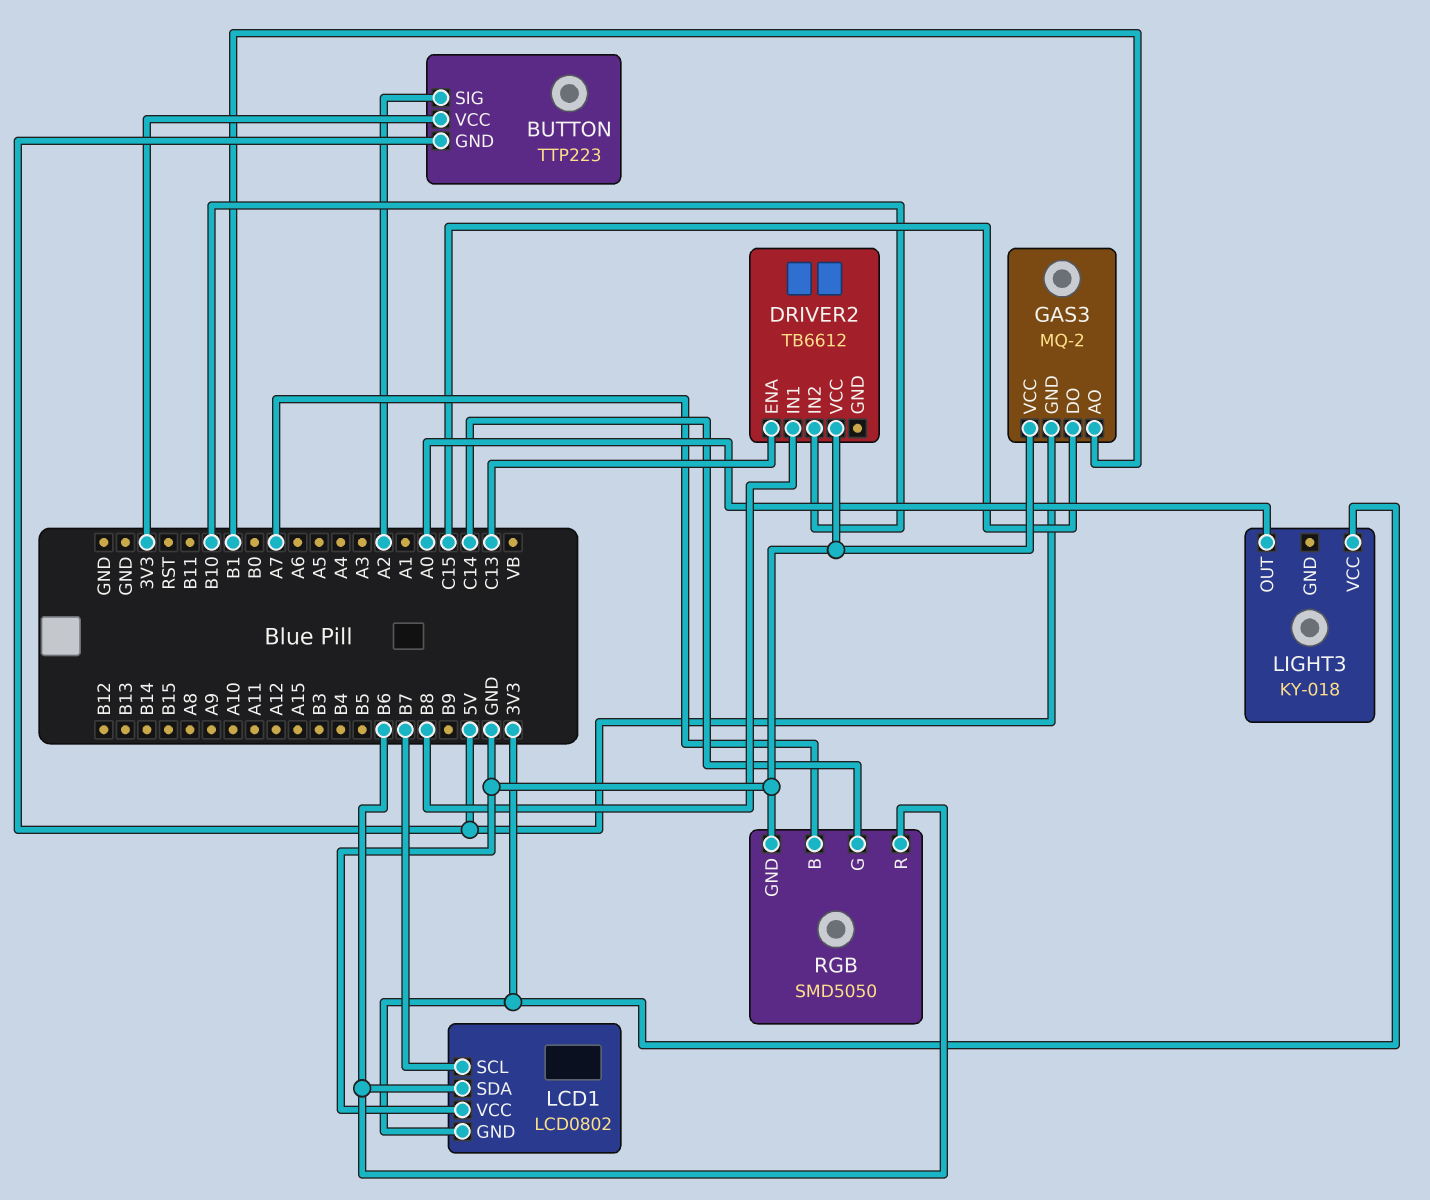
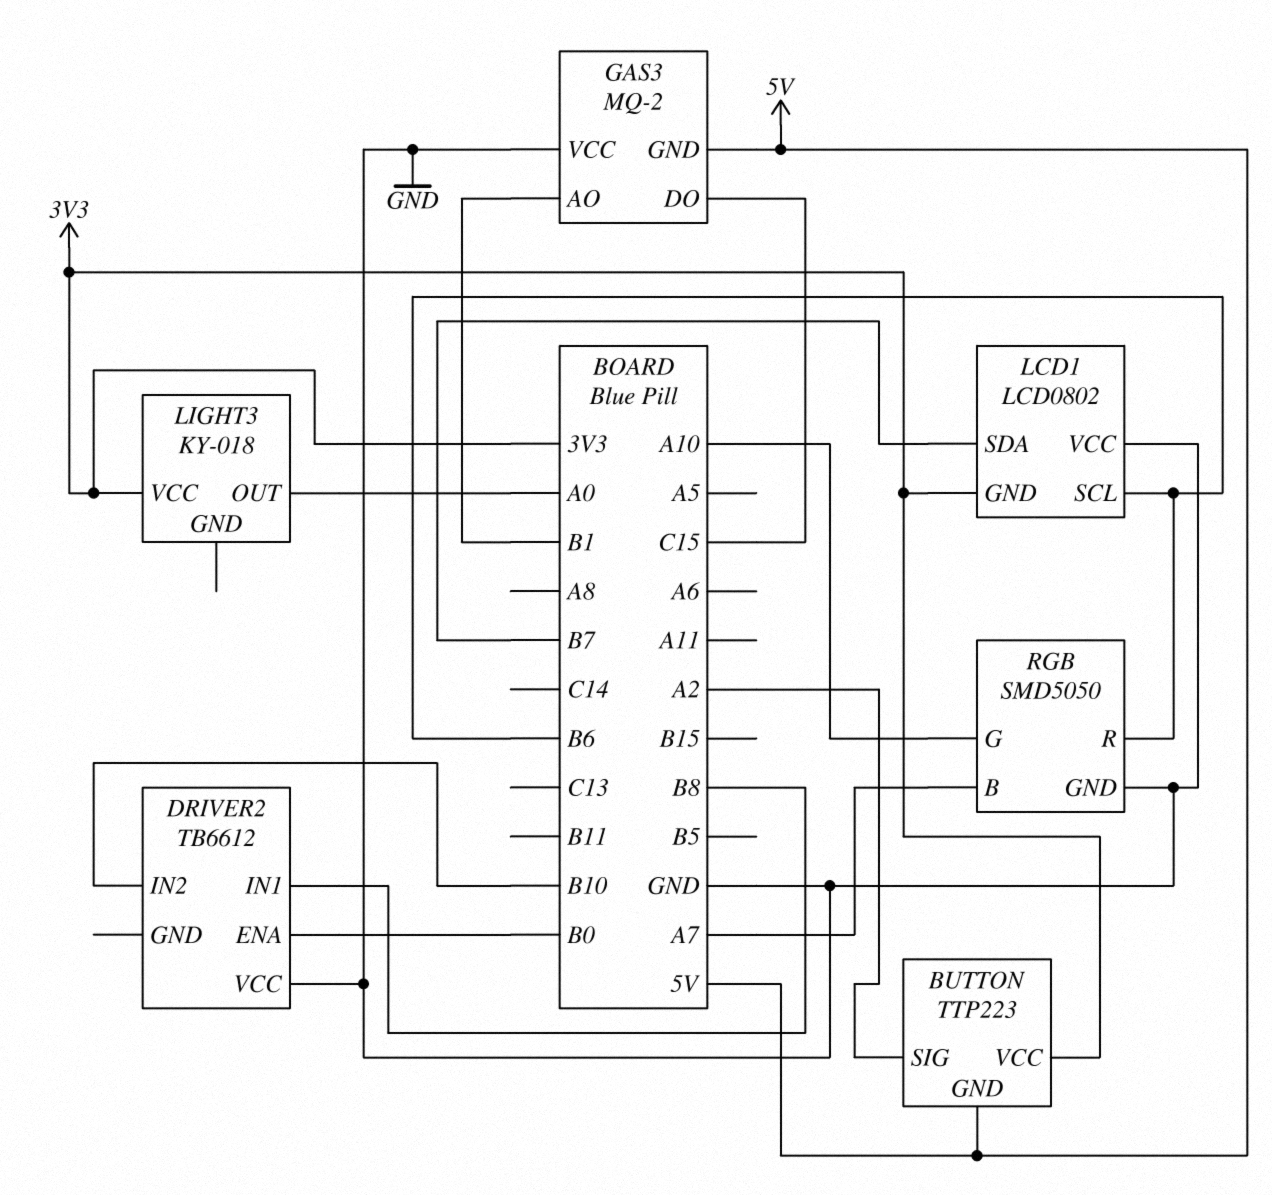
DRIVER2 pin ENA: C13 -> B0
LCD1 pin SCL: B7 -> B6
LCD1 pin SDA: B6 -> B7
RGB pin G: C14 -> A10

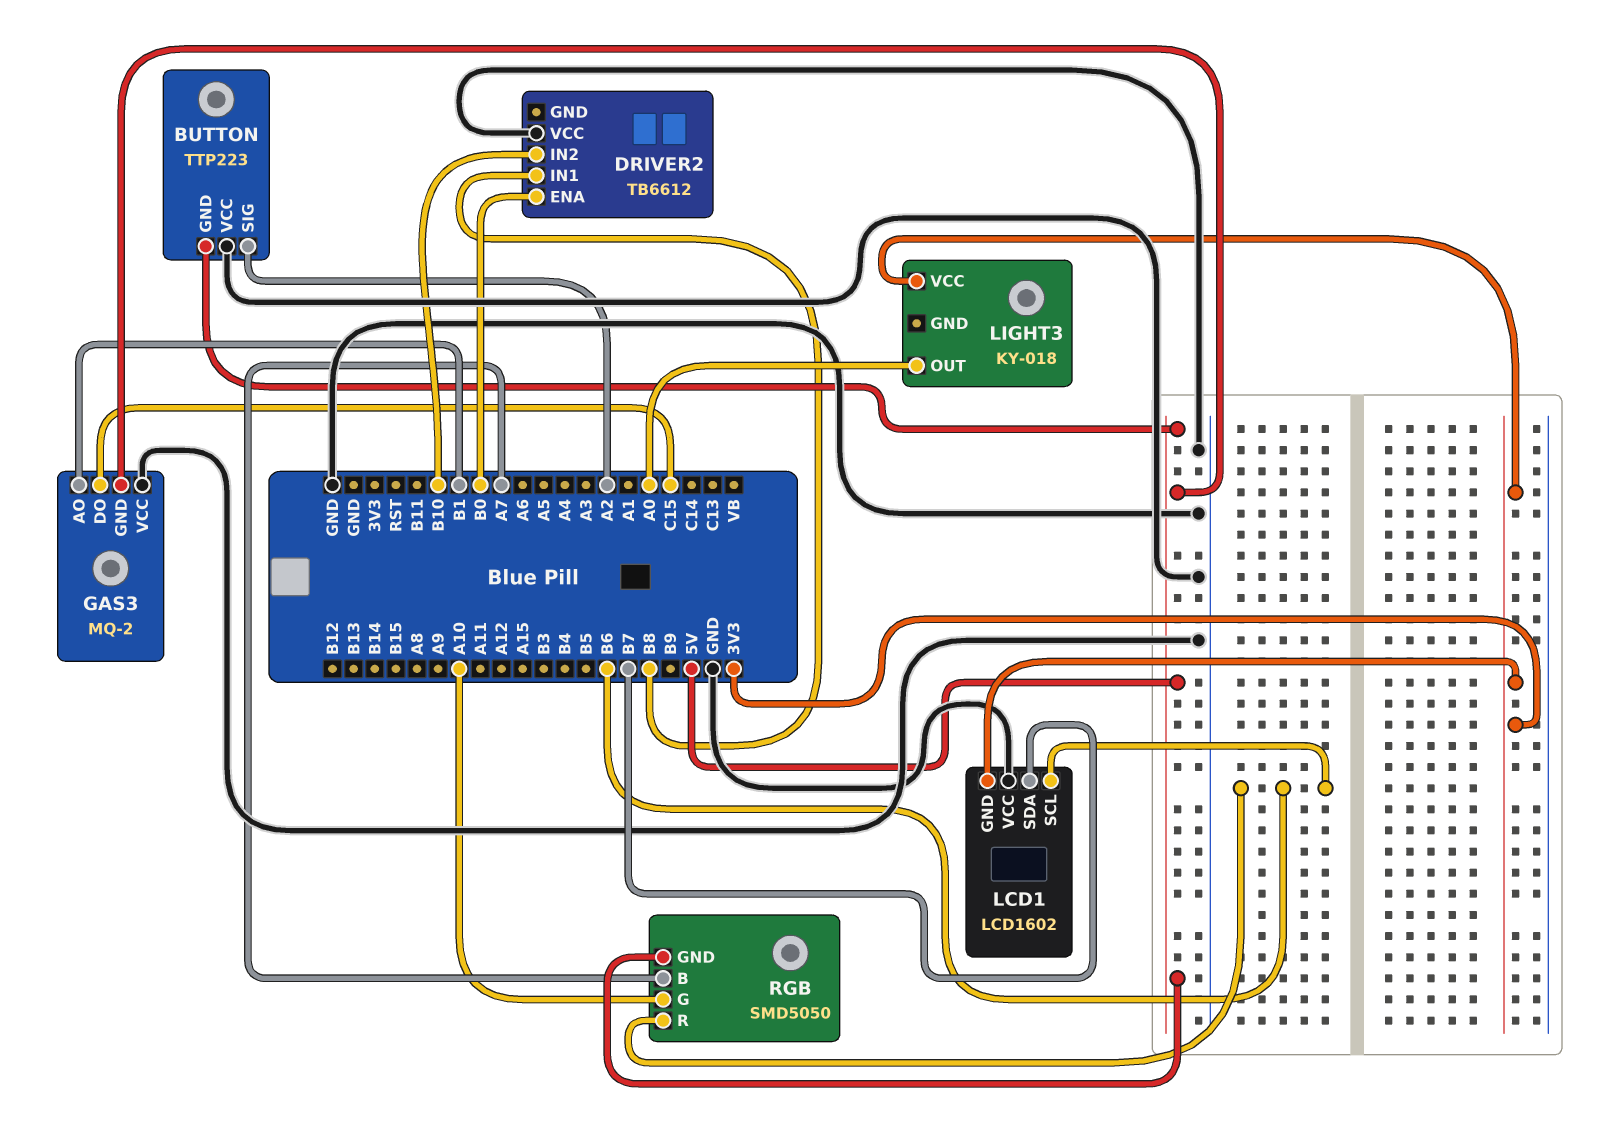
BUTTON pin VCC: 3V3 -> GND
LCD1: LCD0802 -> LCD1602
RGB pin GND: GND -> 5V

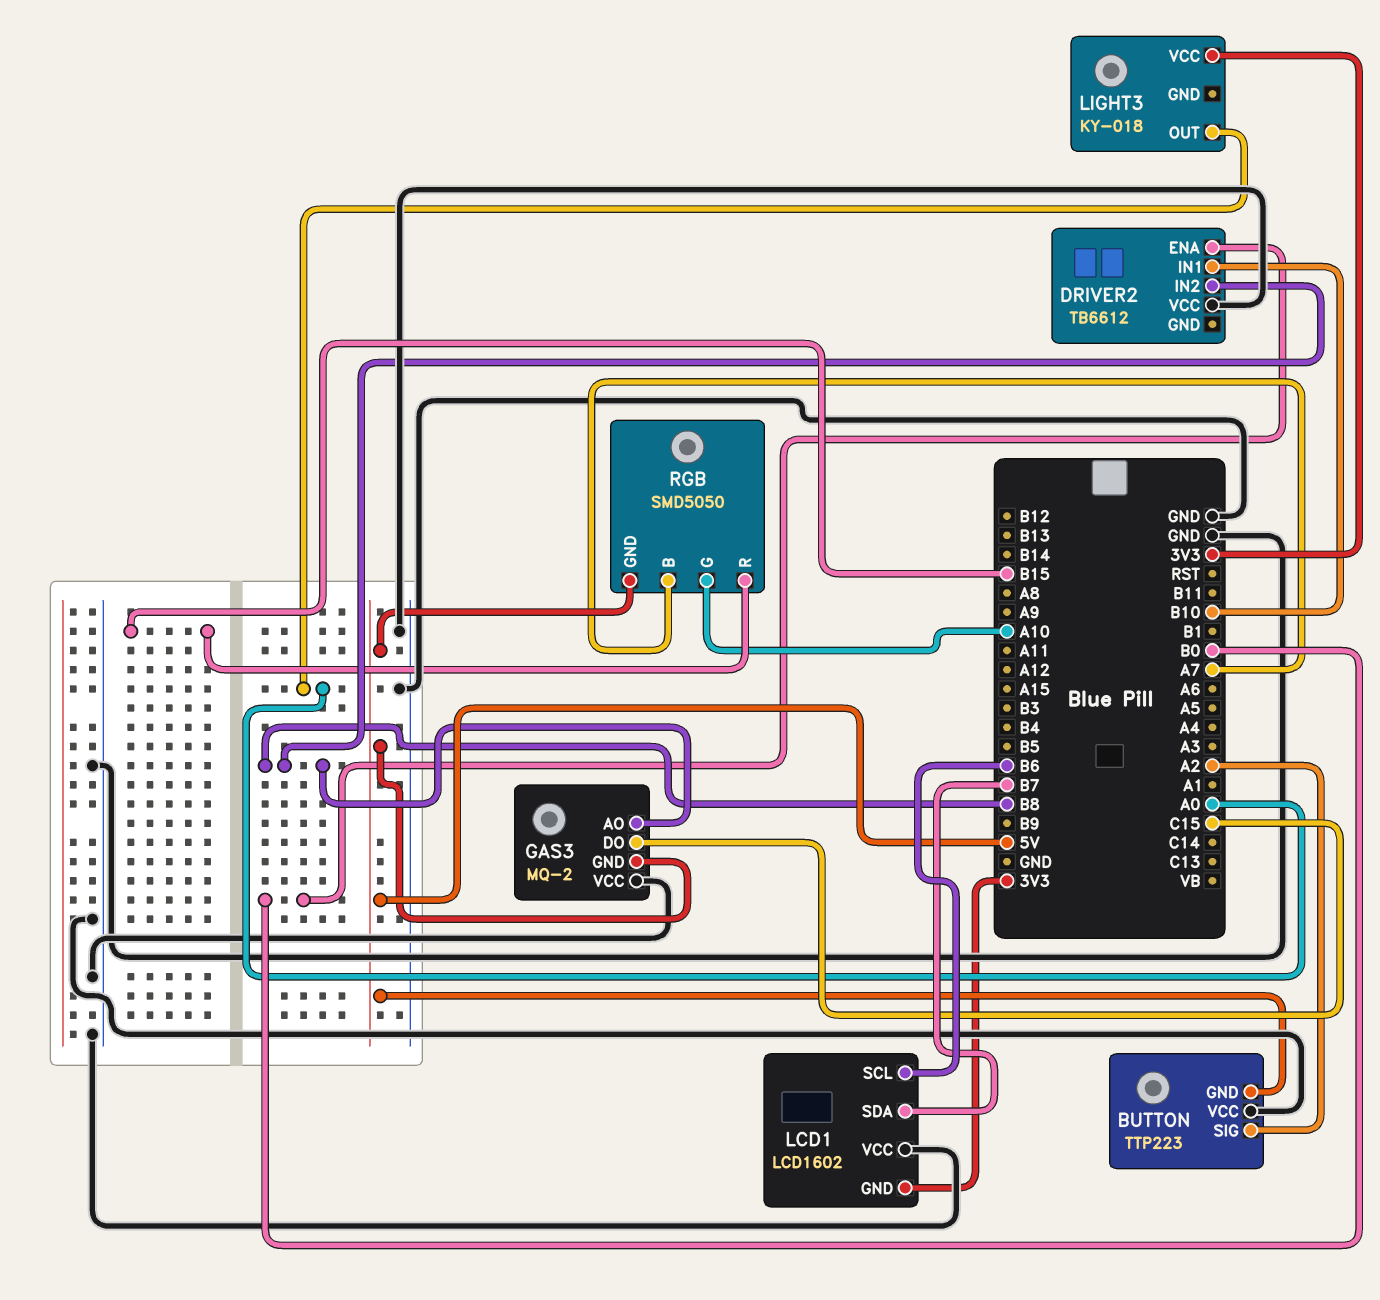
DRIVER2 pin IN1: B8 -> B10
DRIVER2 pin IN2: B10 -> B8
GAS3 pin AO: B1 -> B8
RGB pin R: B6 -> B15

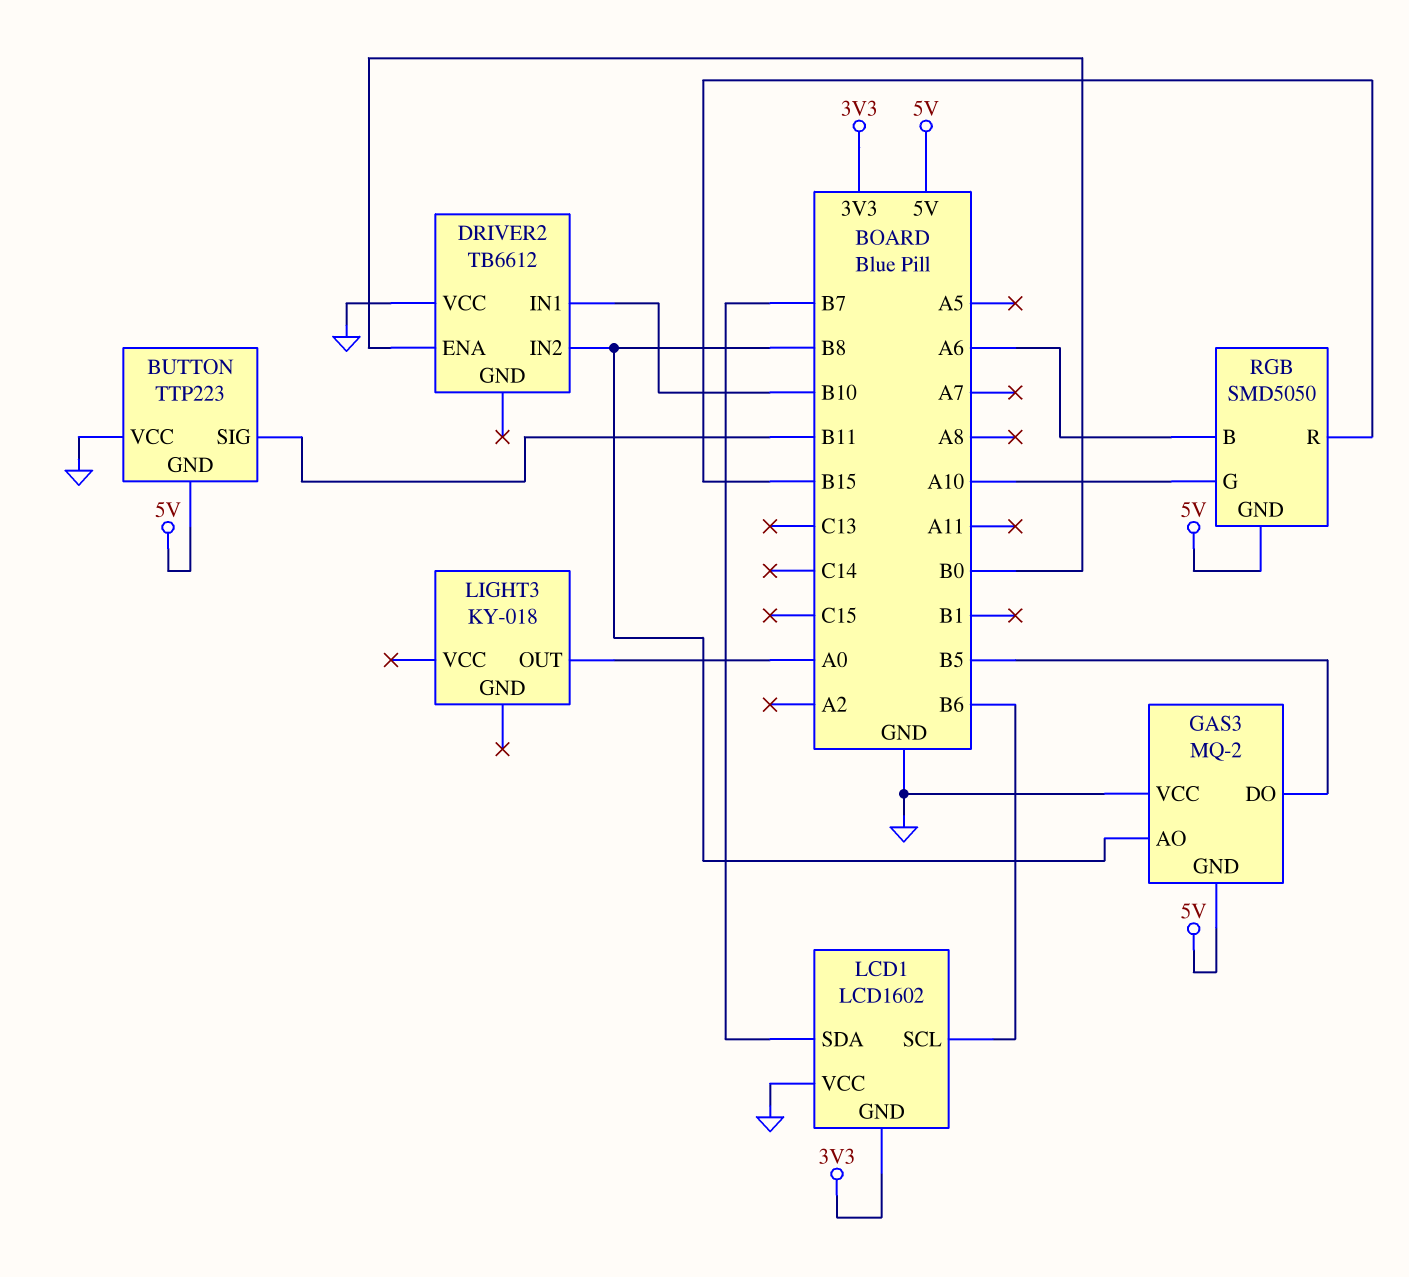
BUTTON pin SIG: A2 -> B11
GAS3 pin DO: C15 -> B5
LIGHT3 pin VCC: 3V3 -> none
RGB pin B: A7 -> A6

